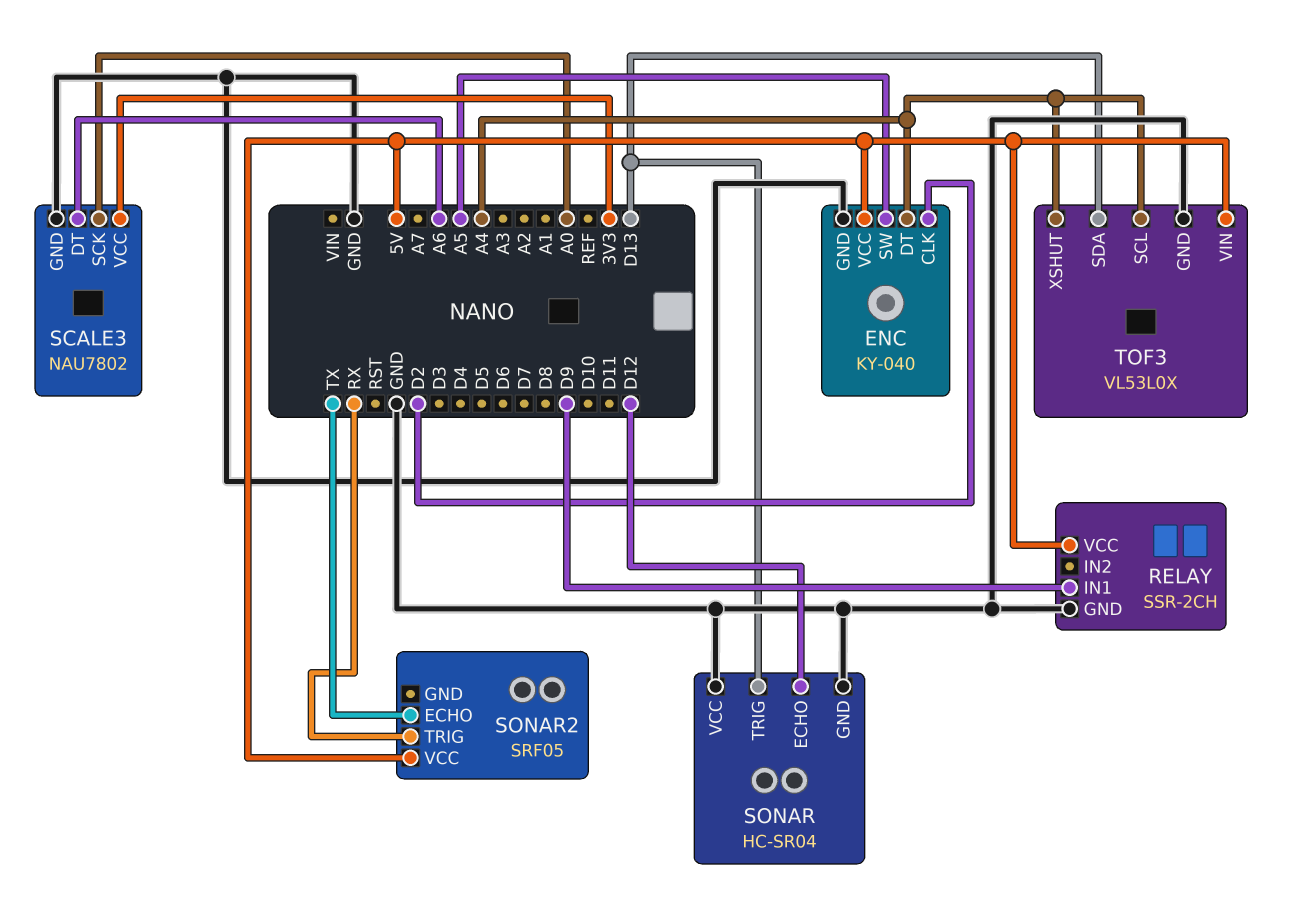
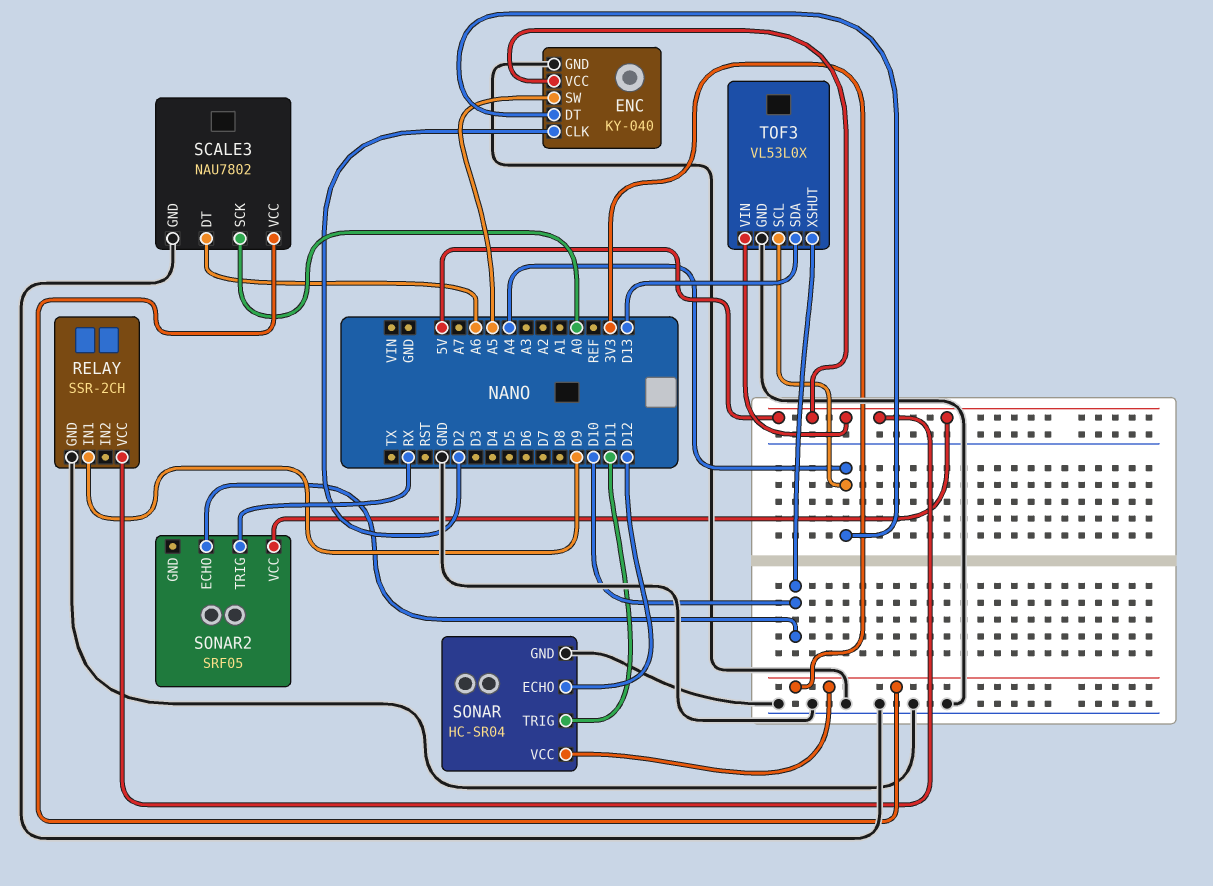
SONAR pin TRIG: D13 -> D11
SONAR pin VCC: GND -> 3V3
SONAR2 pin ECHO: TX -> D10
TOF3 pin XSHUT: A4 -> D10

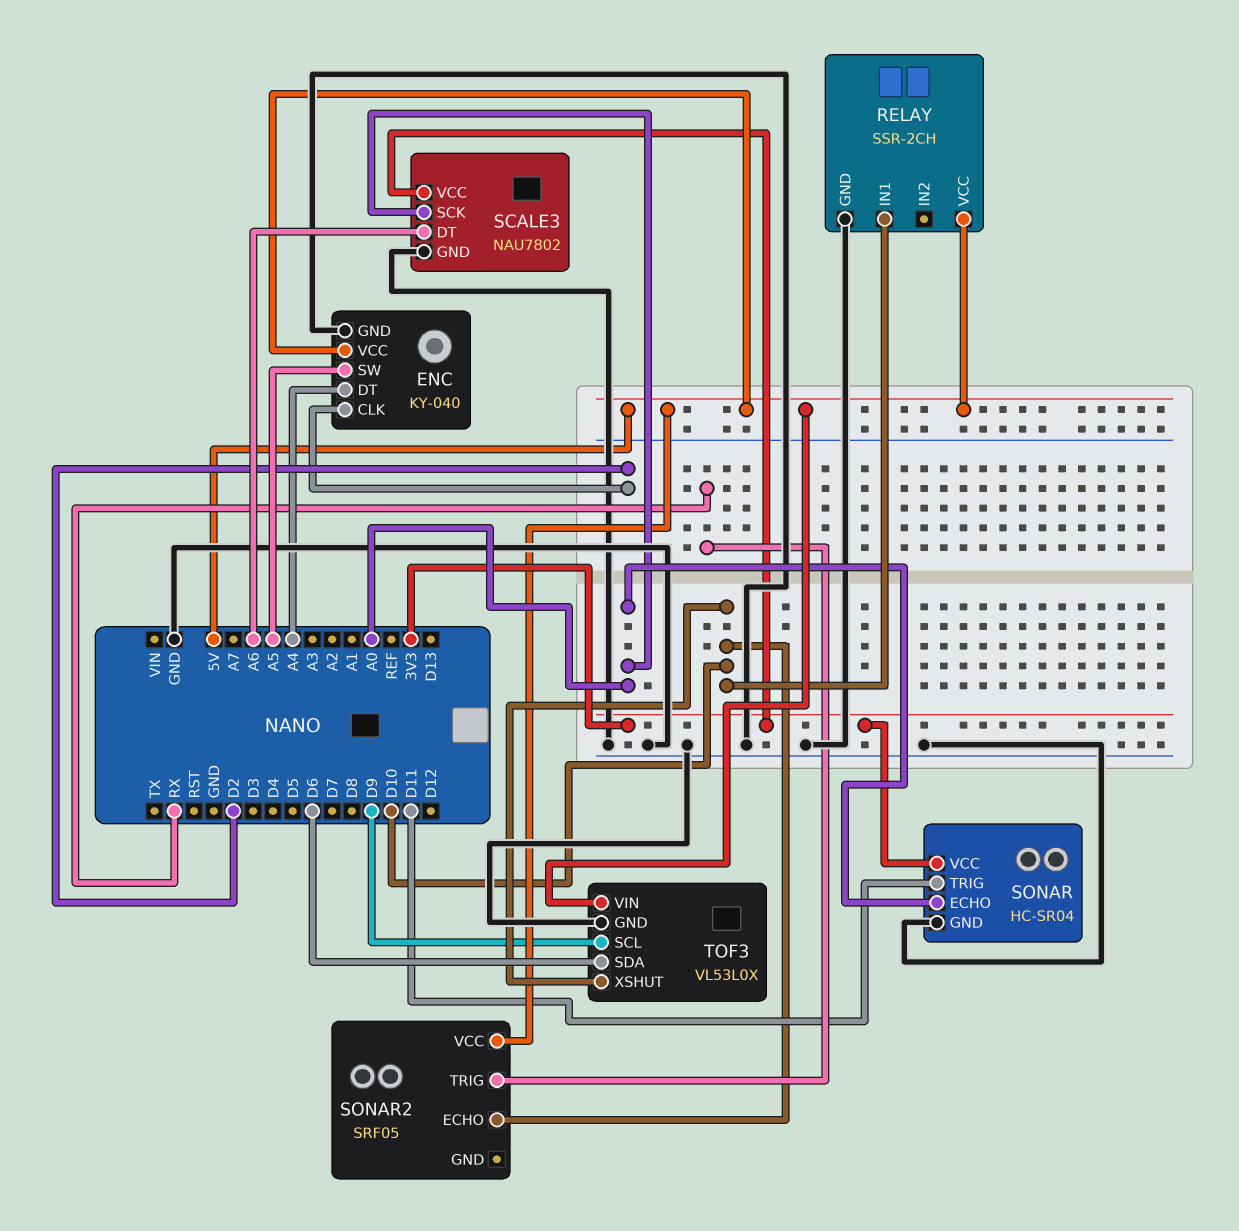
RELAY pin IN1: D9 -> D10
SONAR pin ECHO: D12 -> A0
TOF3 pin SCL: A4 -> D9
TOF3 pin SDA: D13 -> D6

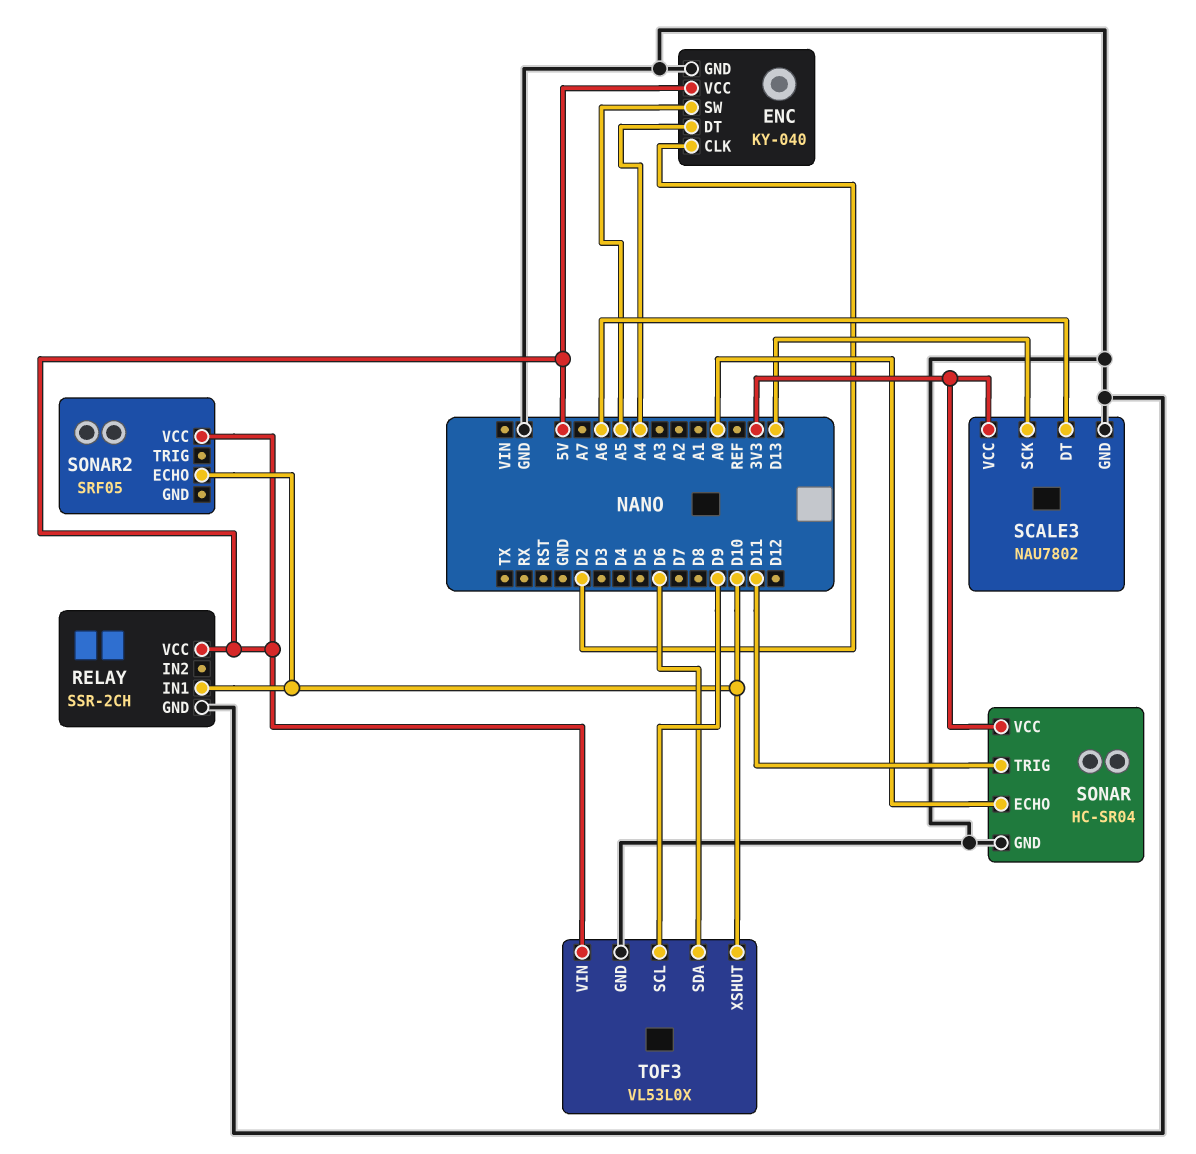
SCALE3 pin SCK: A0 -> D13
SONAR2 pin TRIG: RX -> none

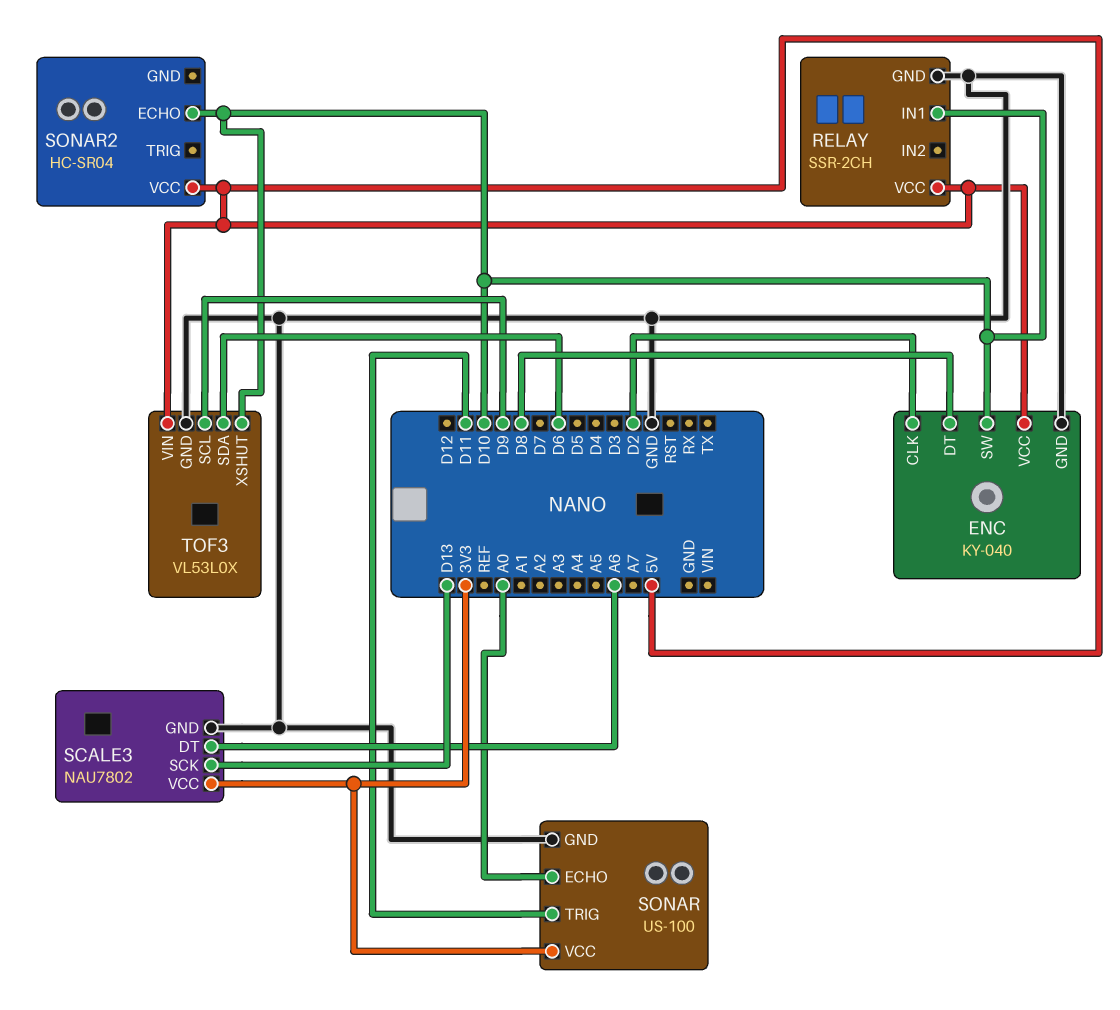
ENC pin DT: A4 -> D8
ENC pin SW: A5 -> D10
SONAR: HC-SR04 -> US-100
SONAR2: SRF05 -> HC-SR04

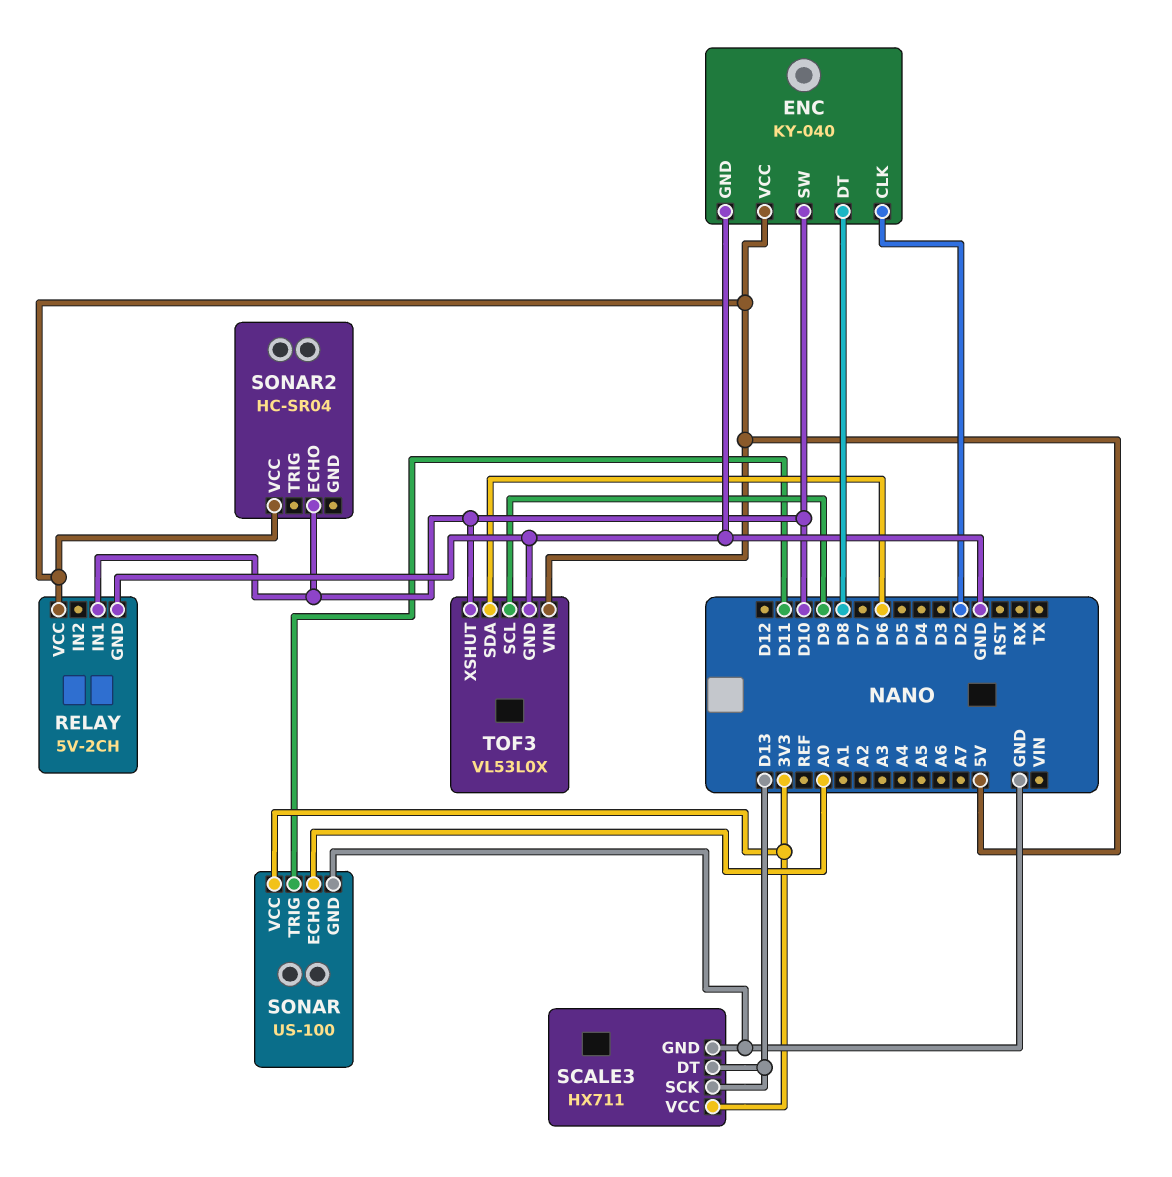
RELAY: SSR-2CH -> 5V-2CH
SCALE3: NAU7802 -> HX711
SCALE3 pin DT: A6 -> D13

